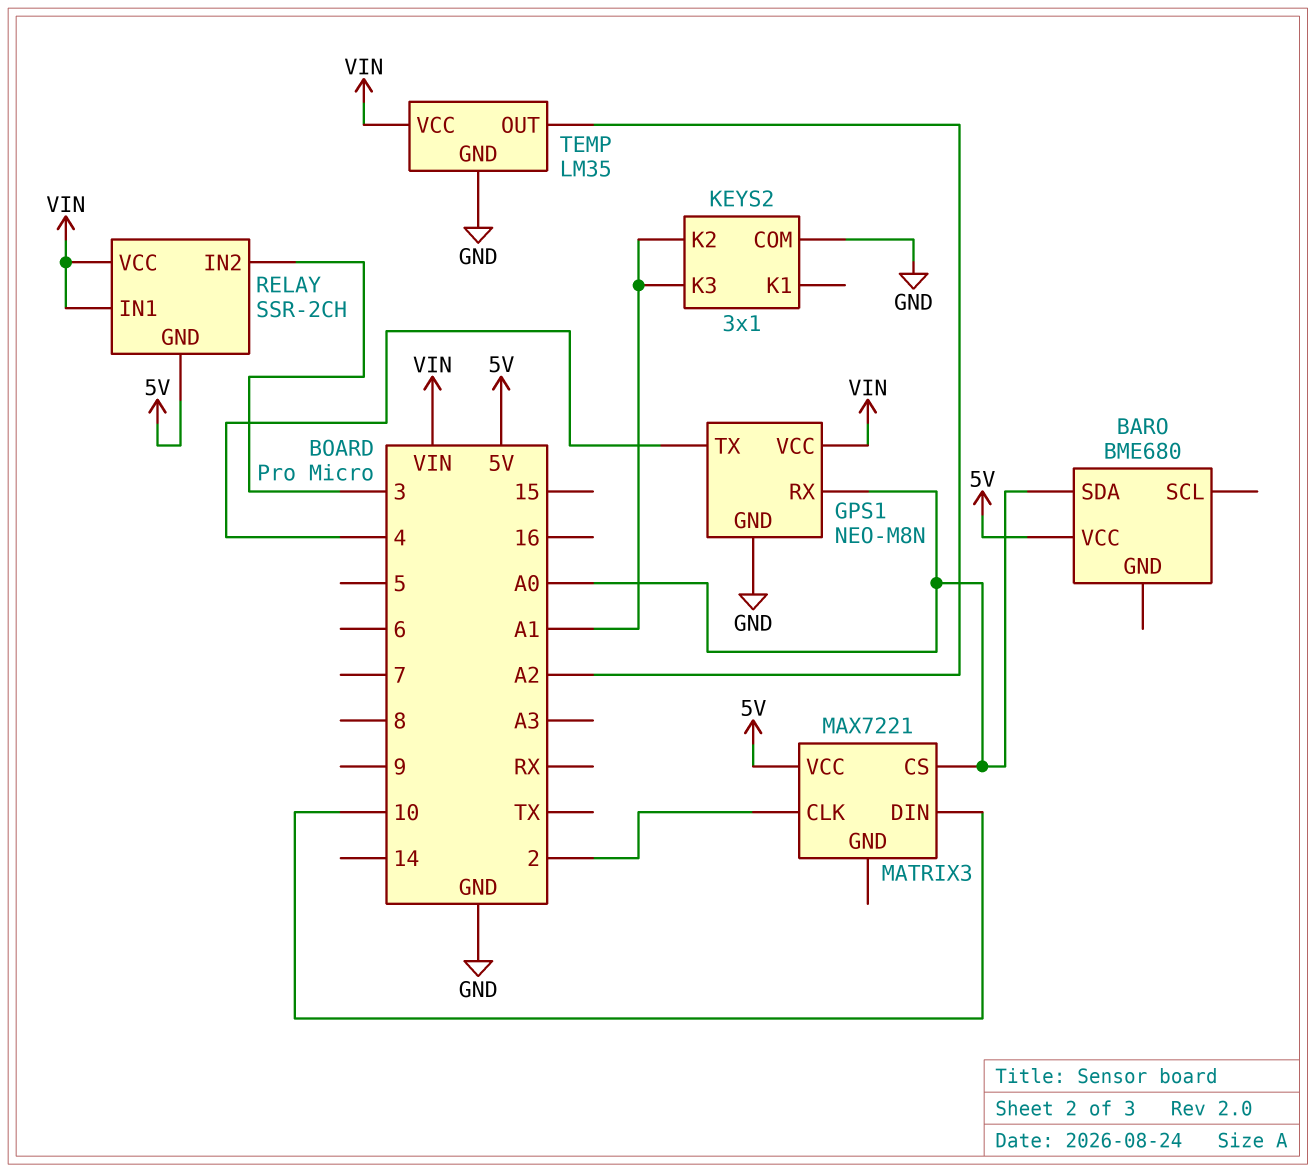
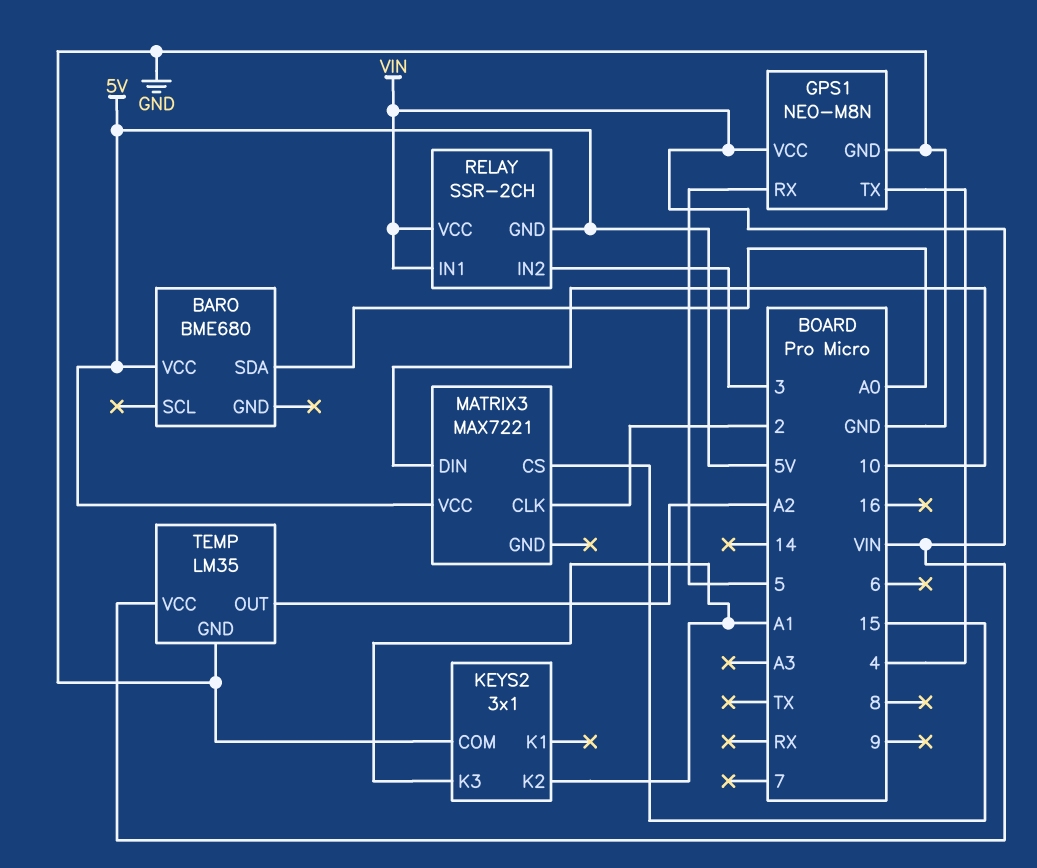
GPS1 pin RX: A0 -> 5
MATRIX3 pin CS: A0 -> 15

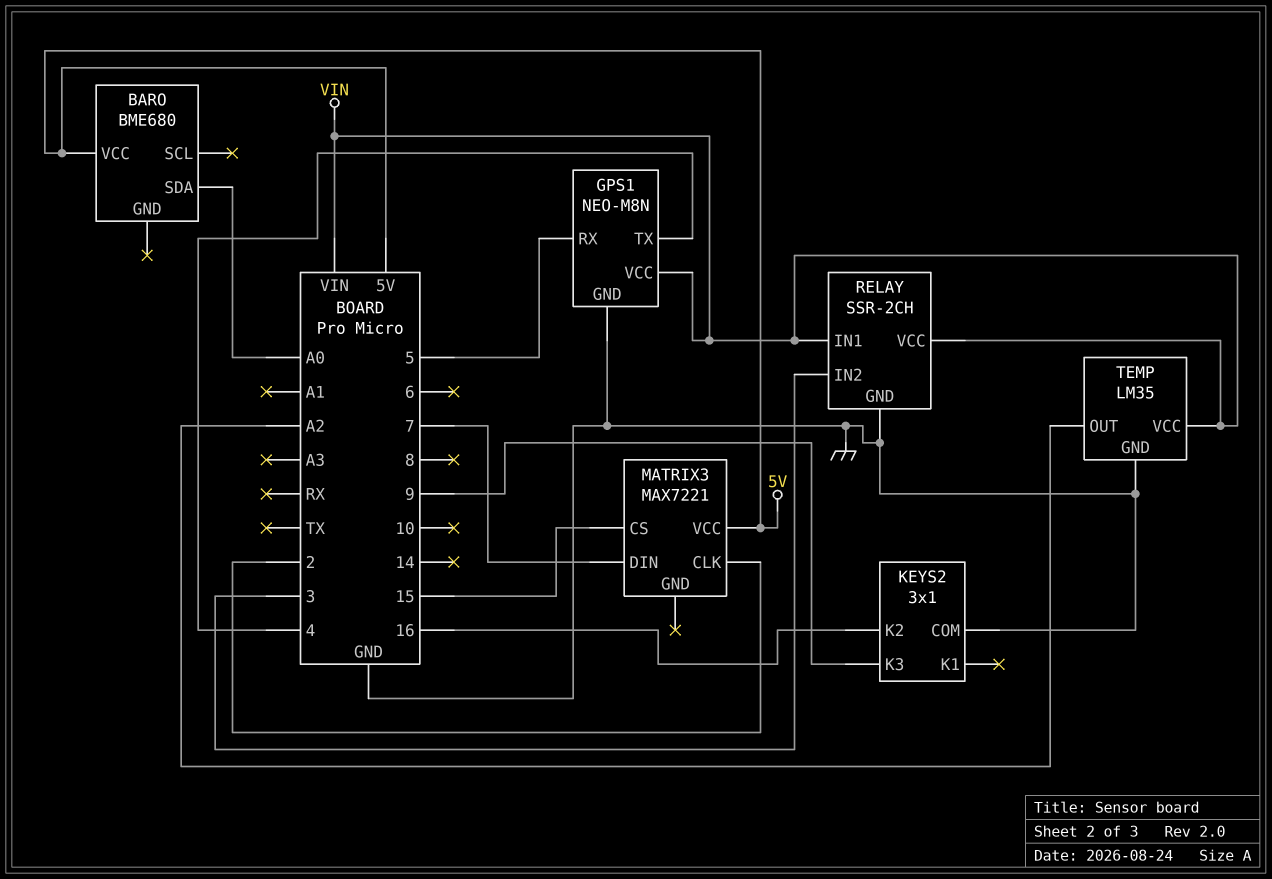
KEYS2 pin K2: A1 -> 16
KEYS2 pin K3: A1 -> 9
MATRIX3 pin DIN: 10 -> 7
RELAY pin GND: 5V -> GND

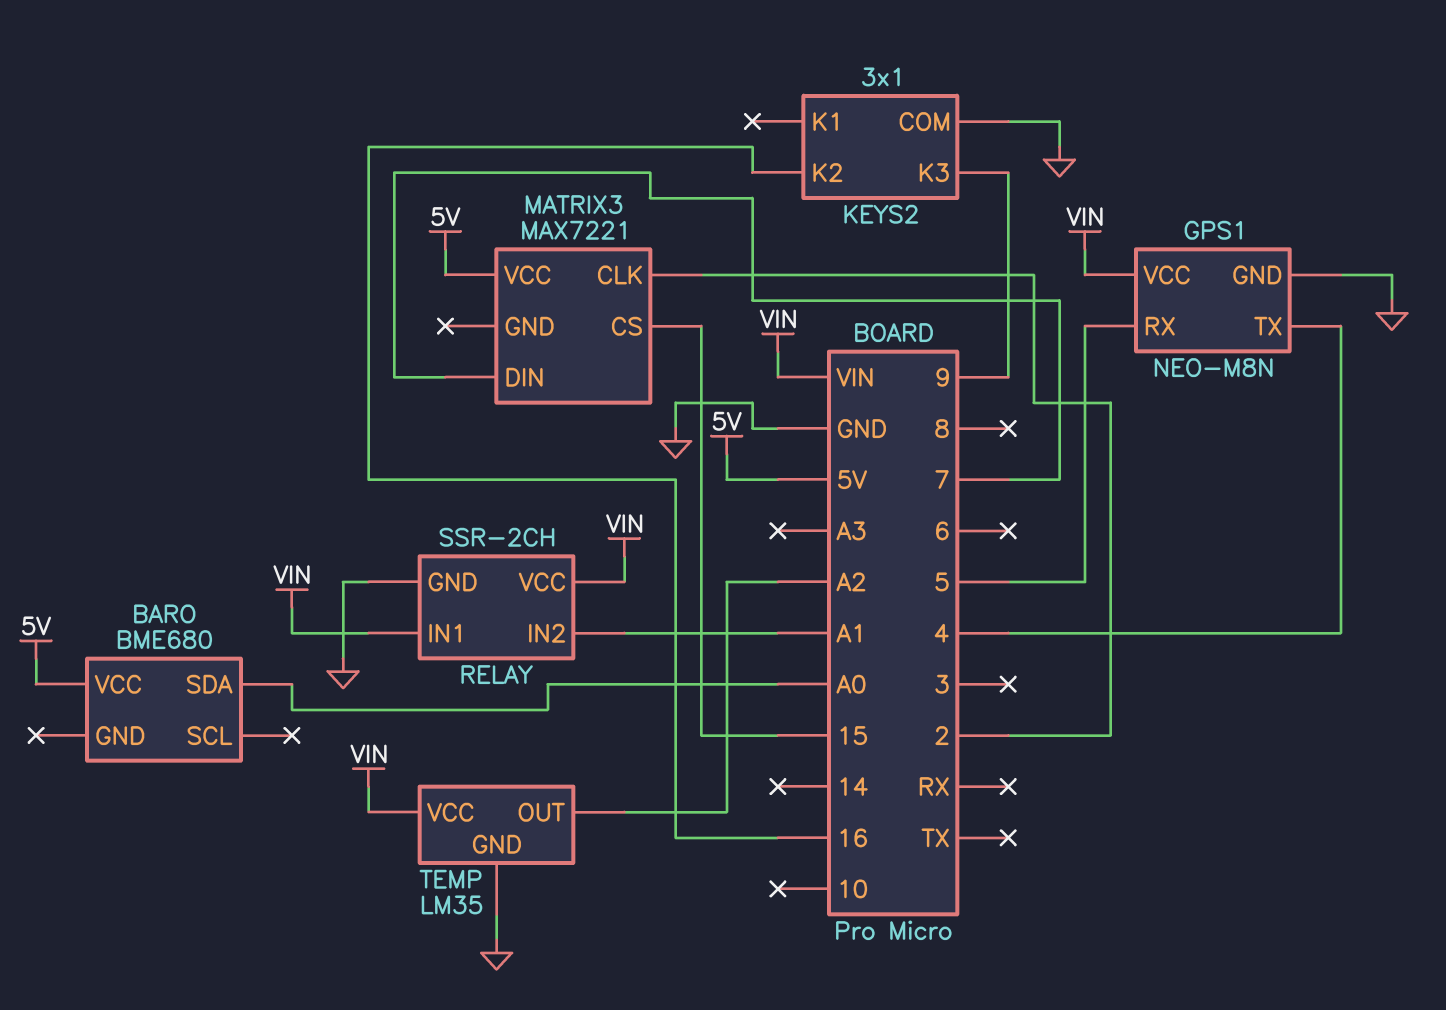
RELAY pin IN2: 3 -> A1

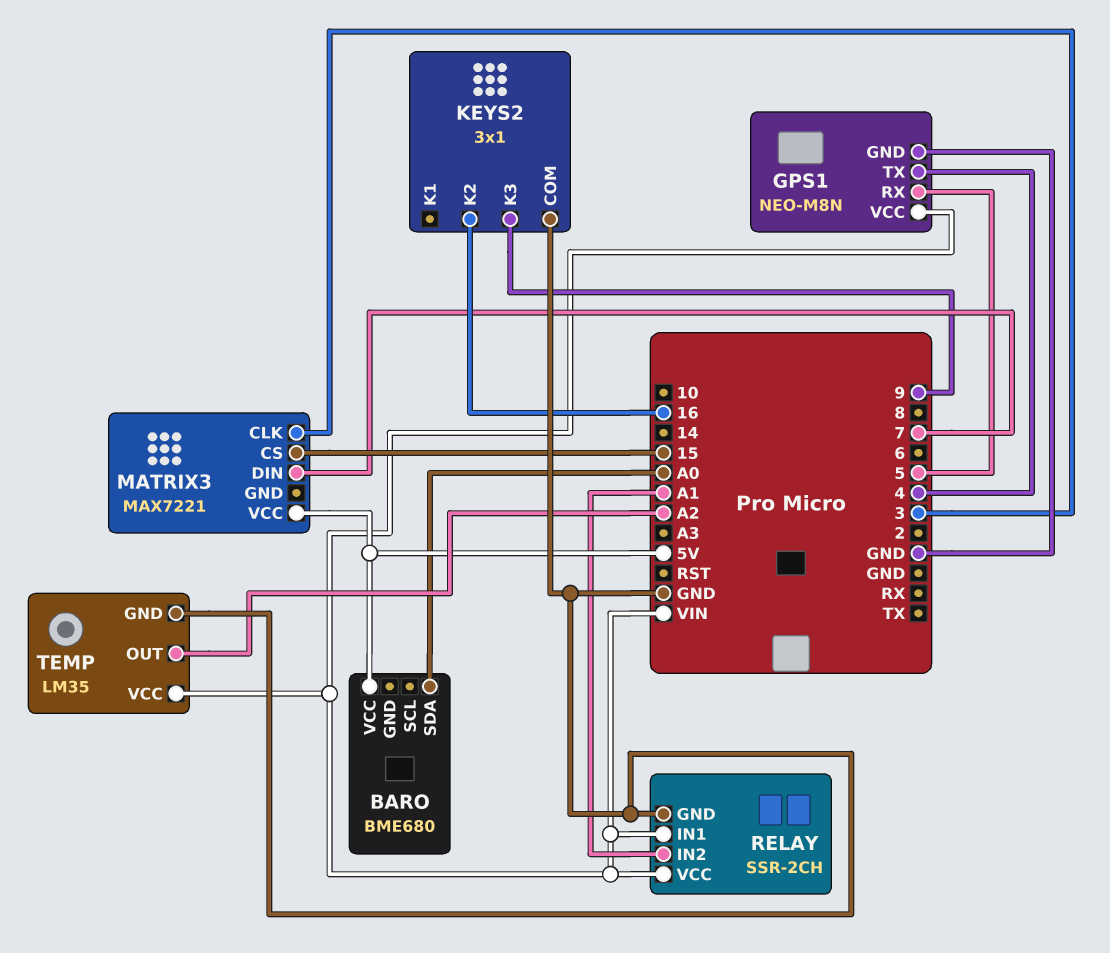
MATRIX3 pin CLK: 2 -> 3

